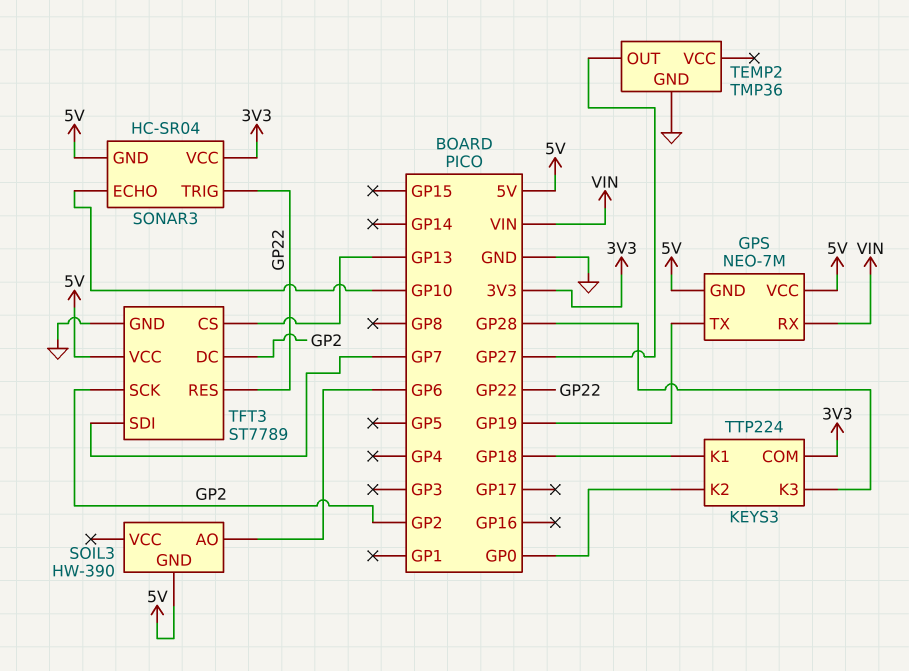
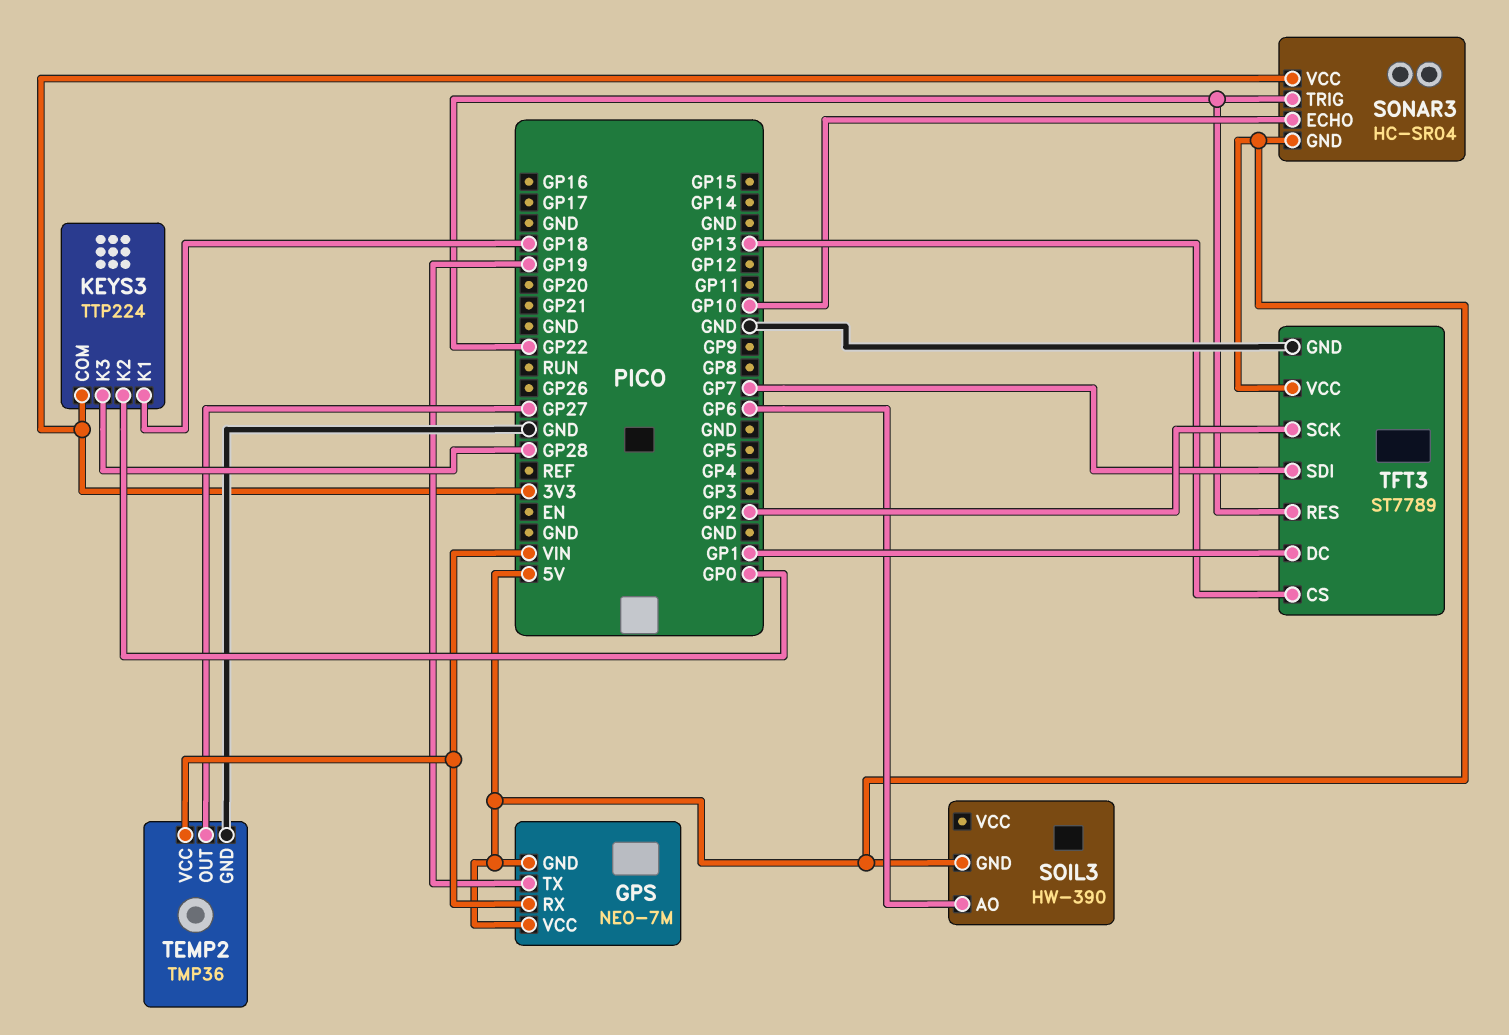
TEMP2 pin VCC: none -> VIN
TFT3 pin DC: GP2 -> GP1

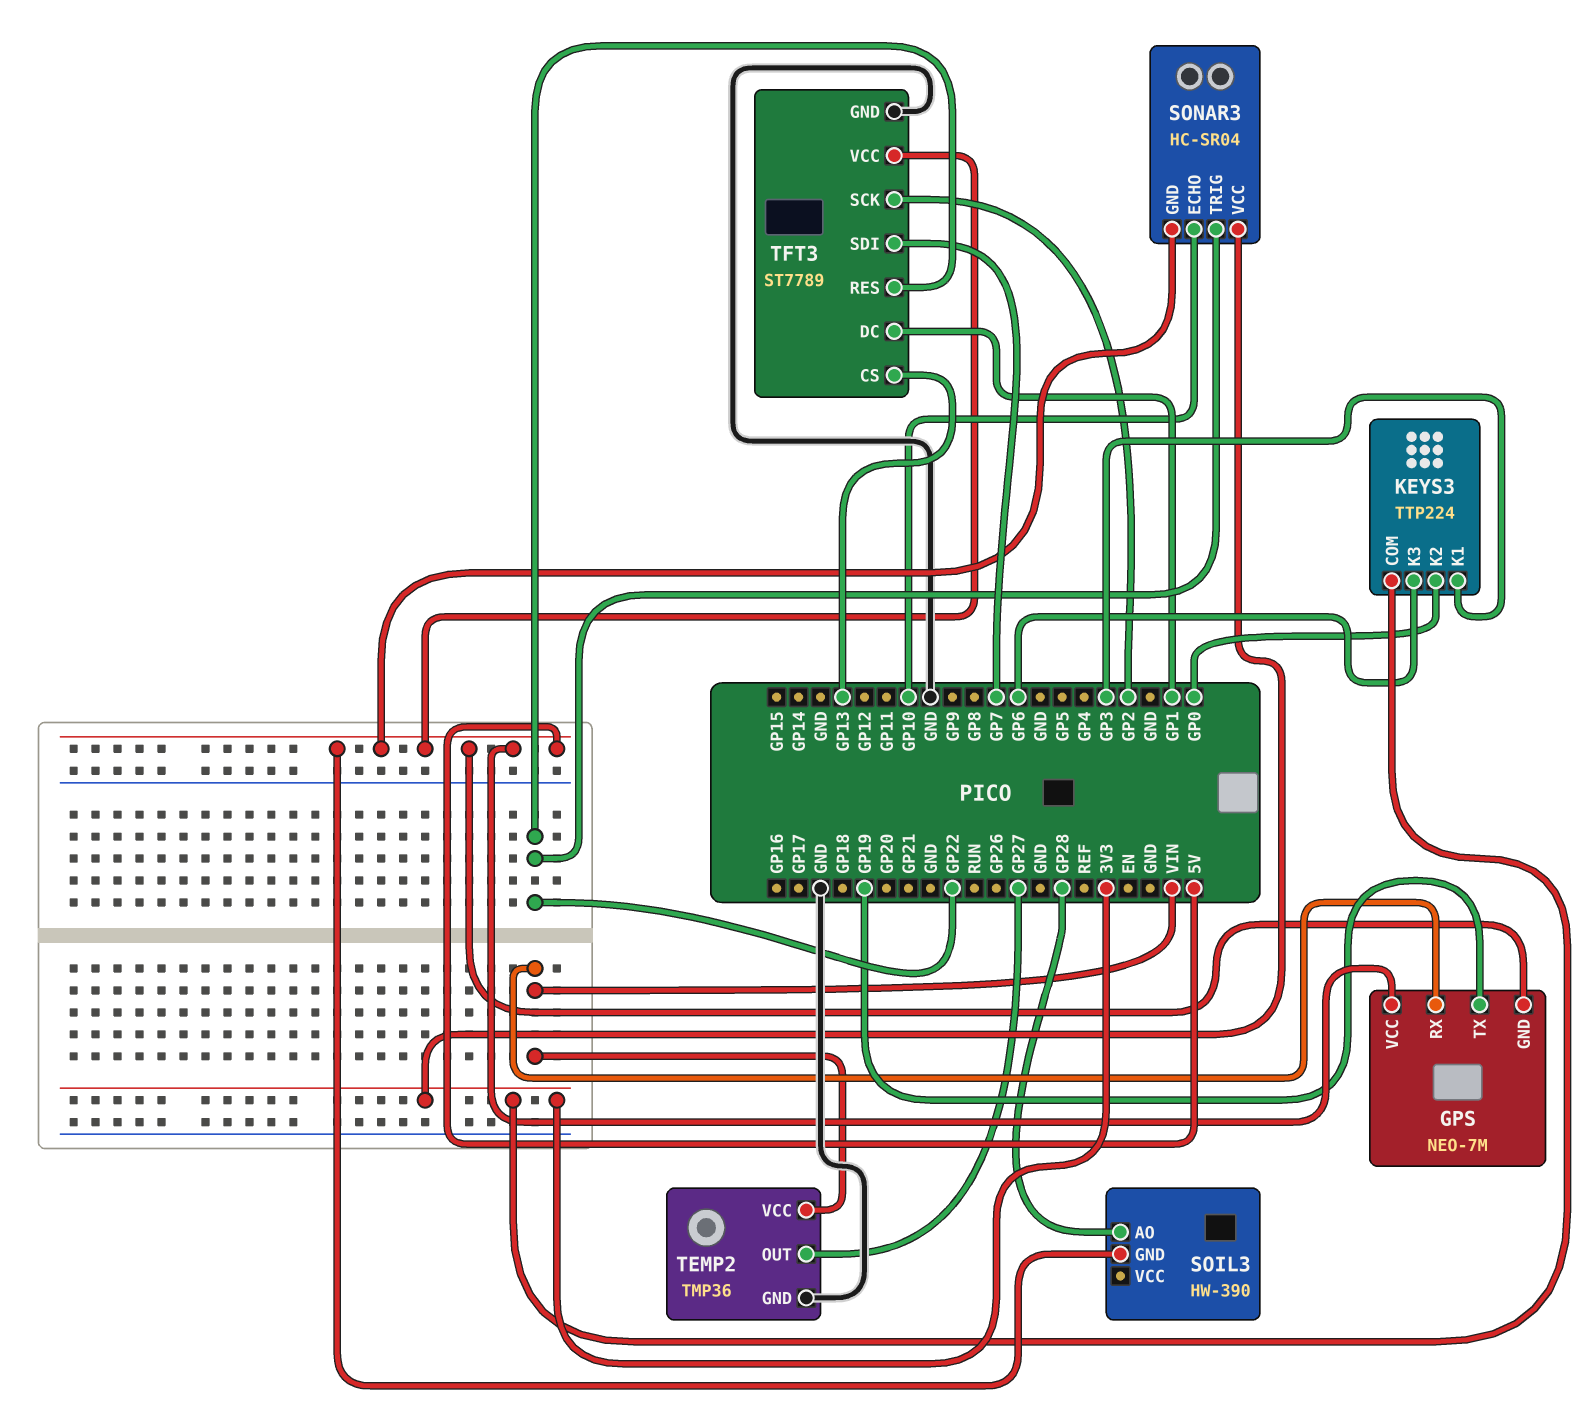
KEYS3 pin K1: GP18 -> GP3
KEYS3 pin K3: GP28 -> GP6
SOIL3 pin AO: GP6 -> GP28

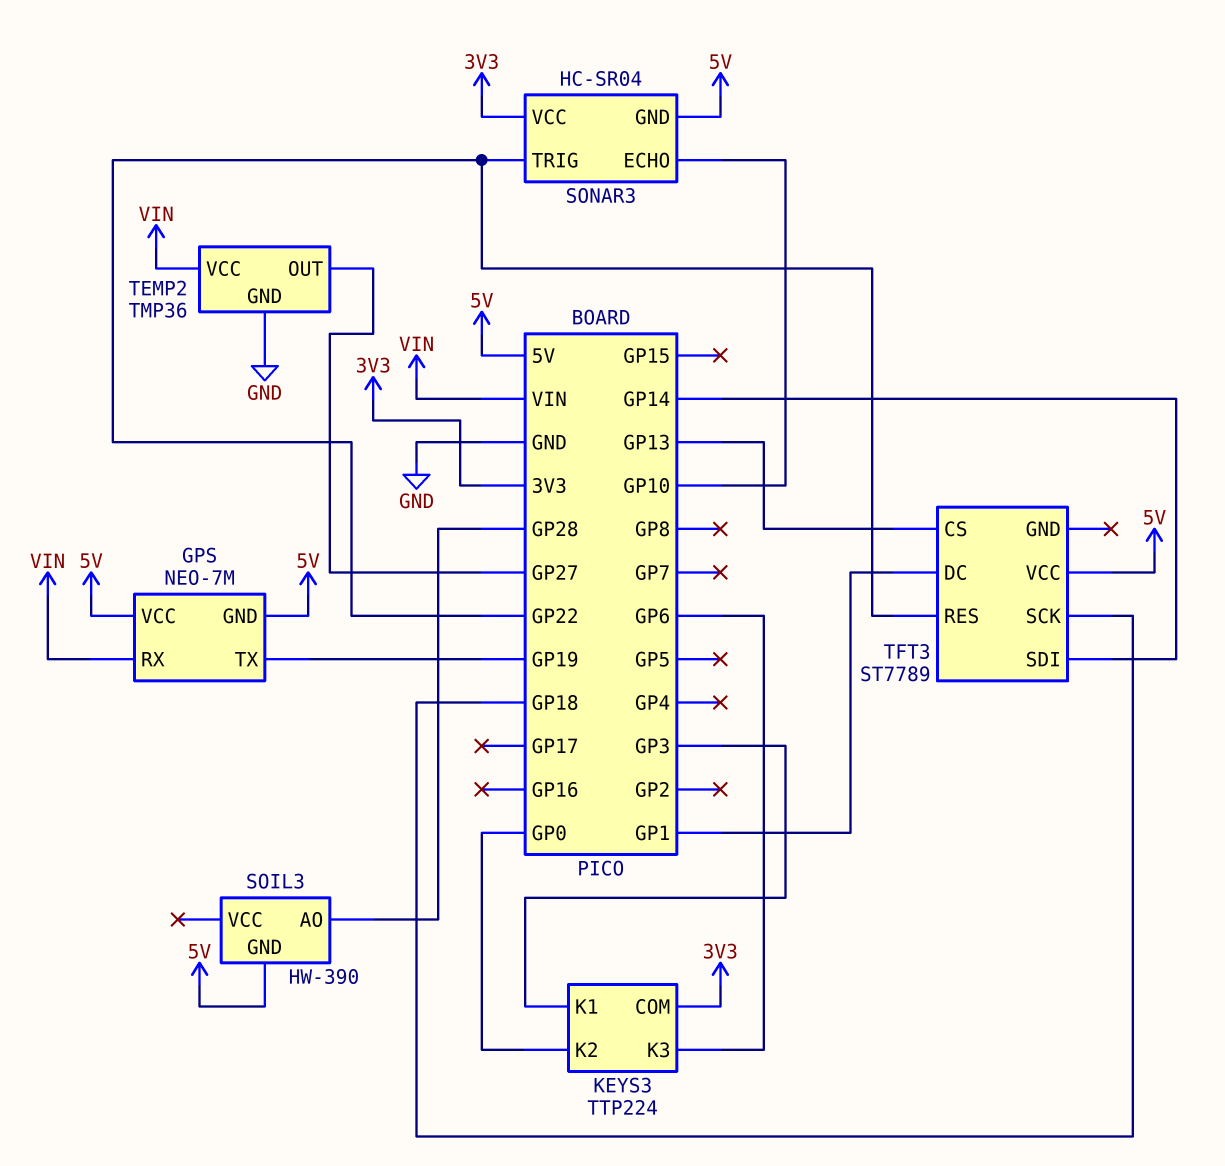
TFT3 pin GND: GND -> none
TFT3 pin SCK: GP2 -> GP18
TFT3 pin SDI: GP7 -> GP14

